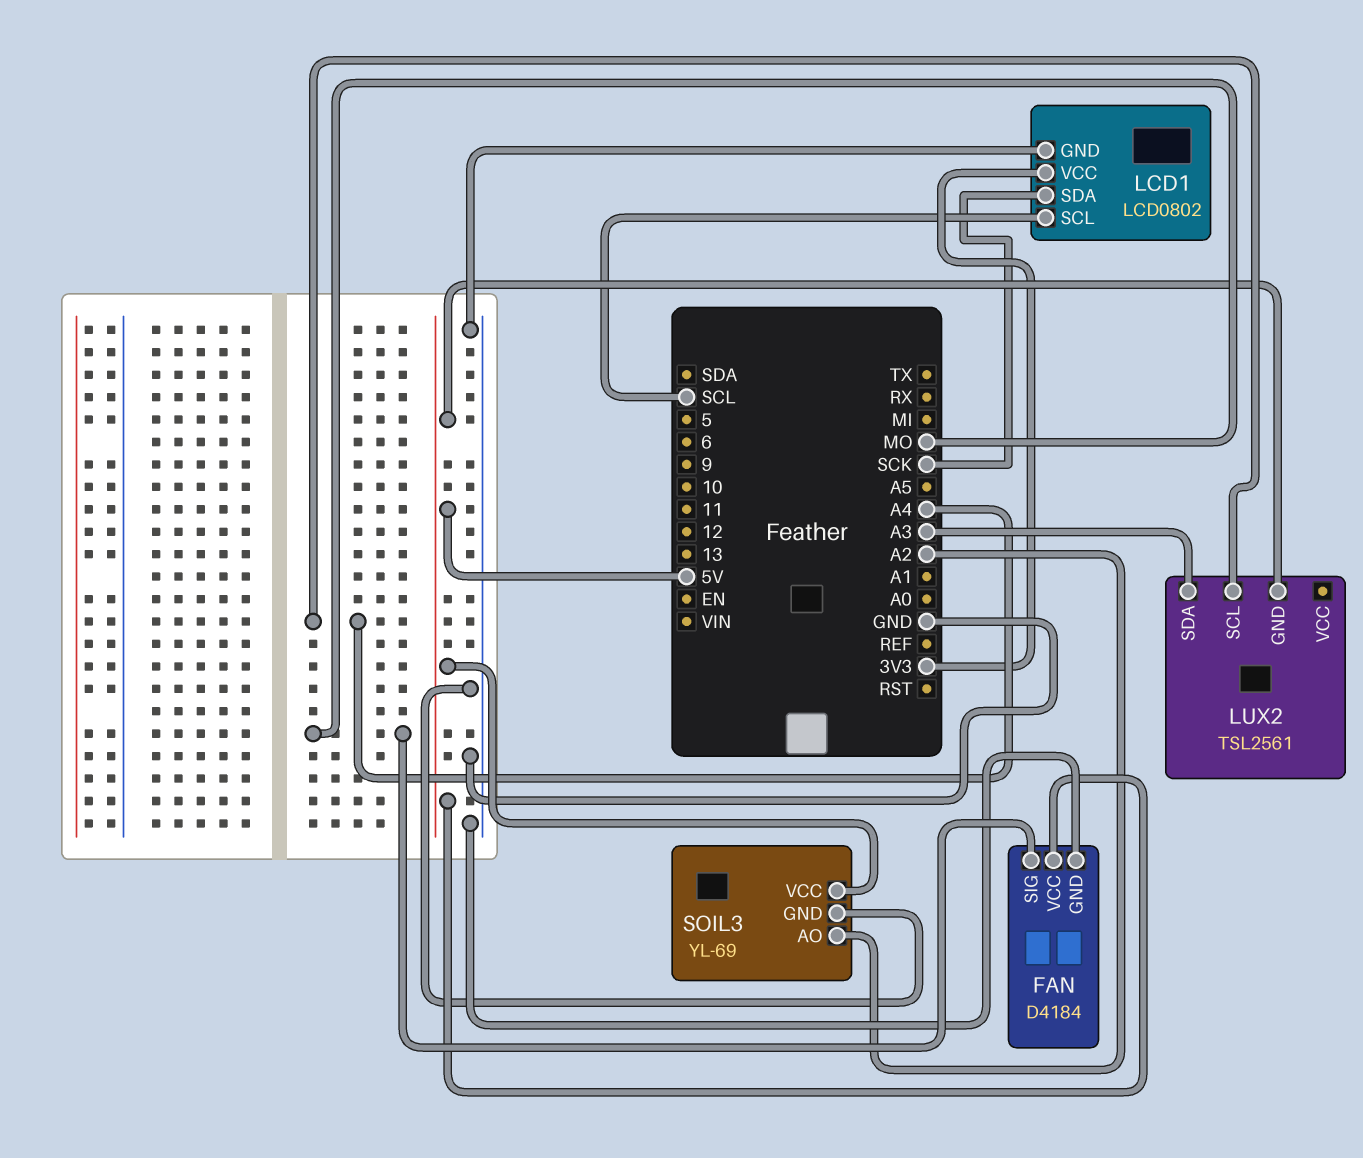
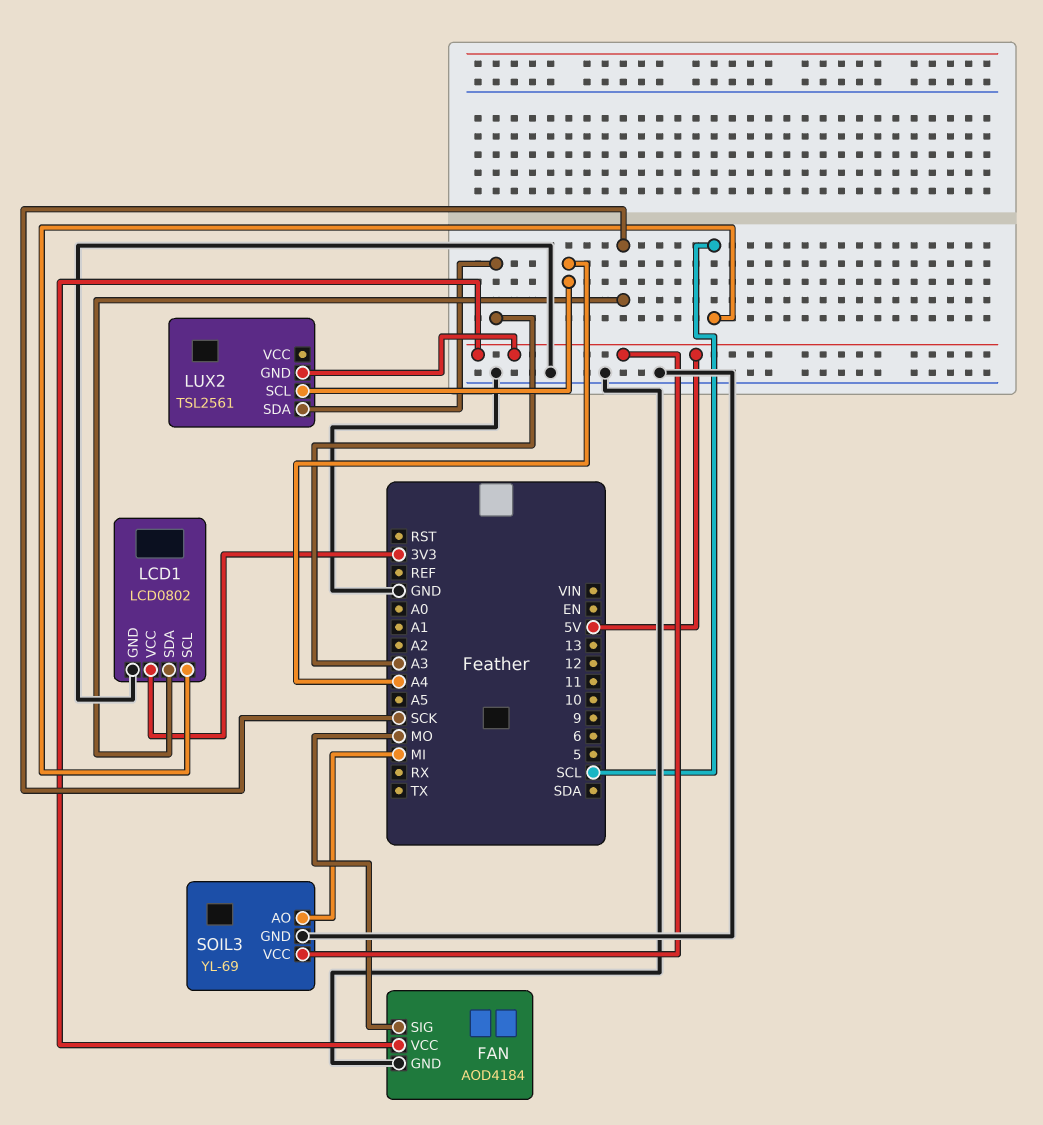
FAN: D4184 -> AOD4184
SOIL3 pin AO: A2 -> MI

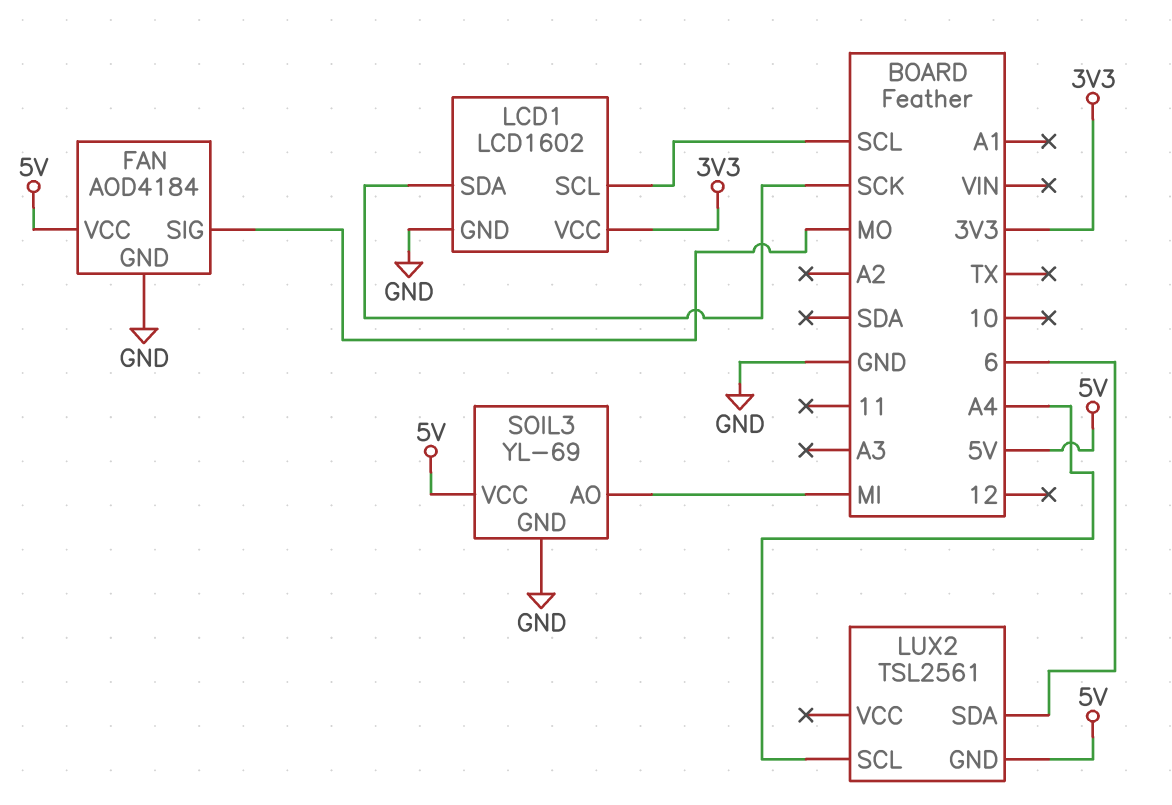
LCD1: LCD0802 -> LCD1602
LUX2 pin SDA: A3 -> 6

